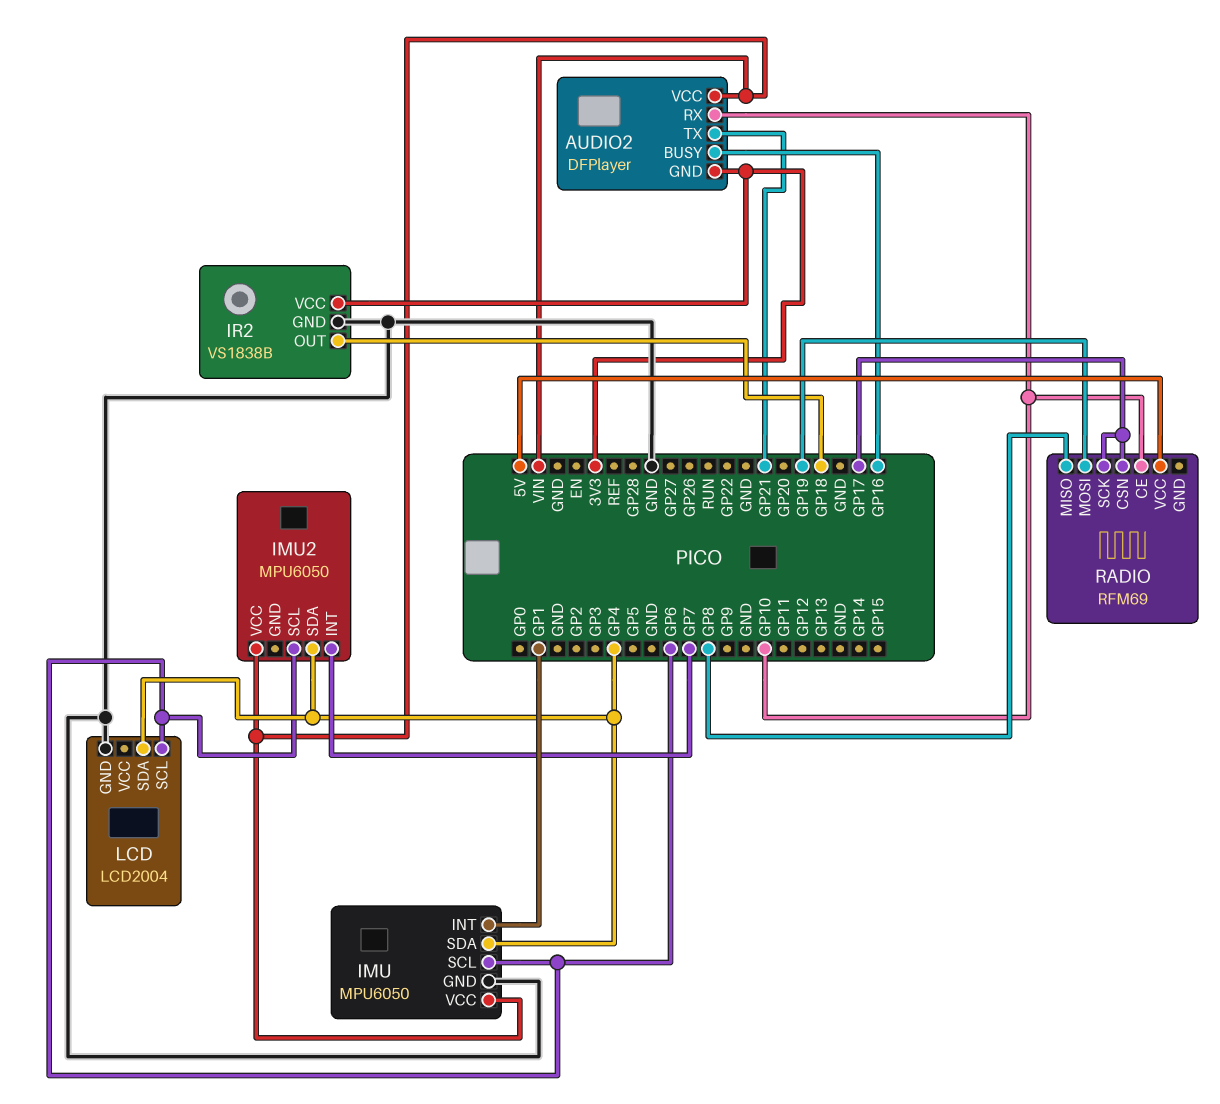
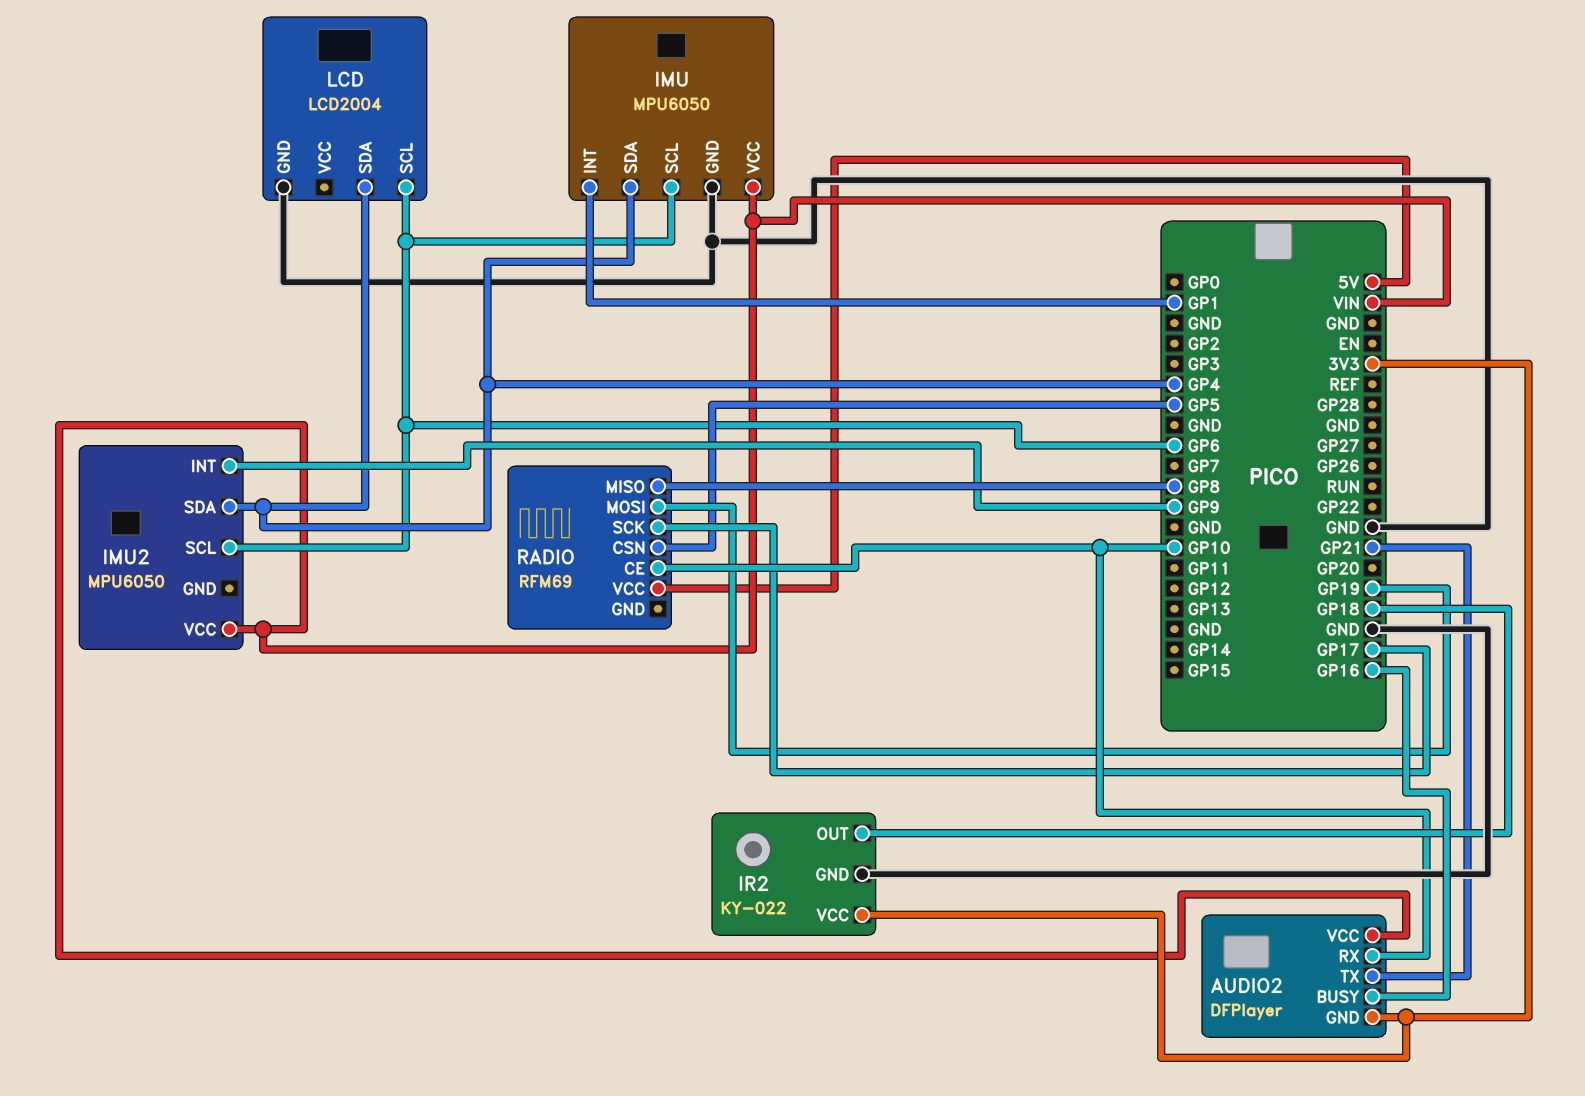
IMU2 pin INT: GP7 -> GP9
IR2: VS1838B -> KY-022
RADIO pin CSN: GP17 -> GP5

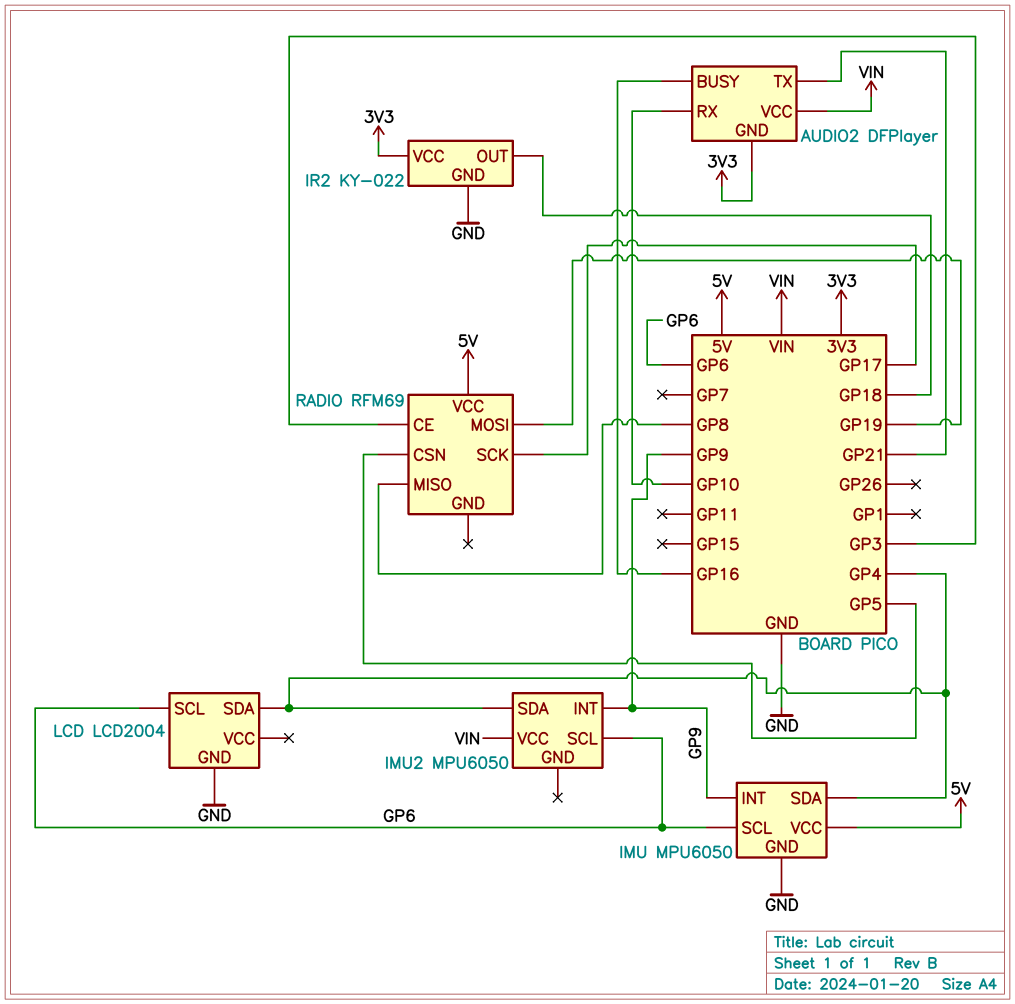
IMU pin INT: GP1 -> GP9
IMU pin VCC: VIN -> 5V
RADIO pin CE: GP10 -> GP3

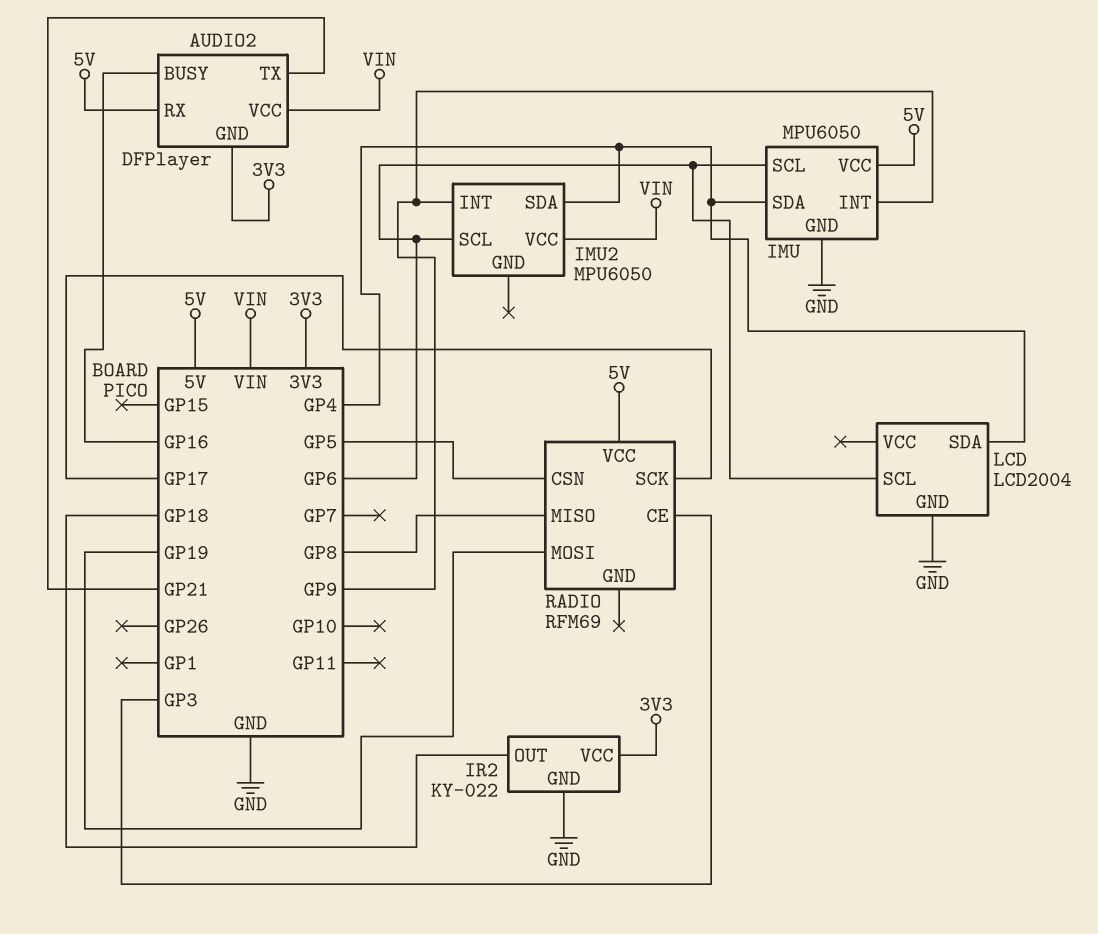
AUDIO2 pin RX: GP10 -> 5V

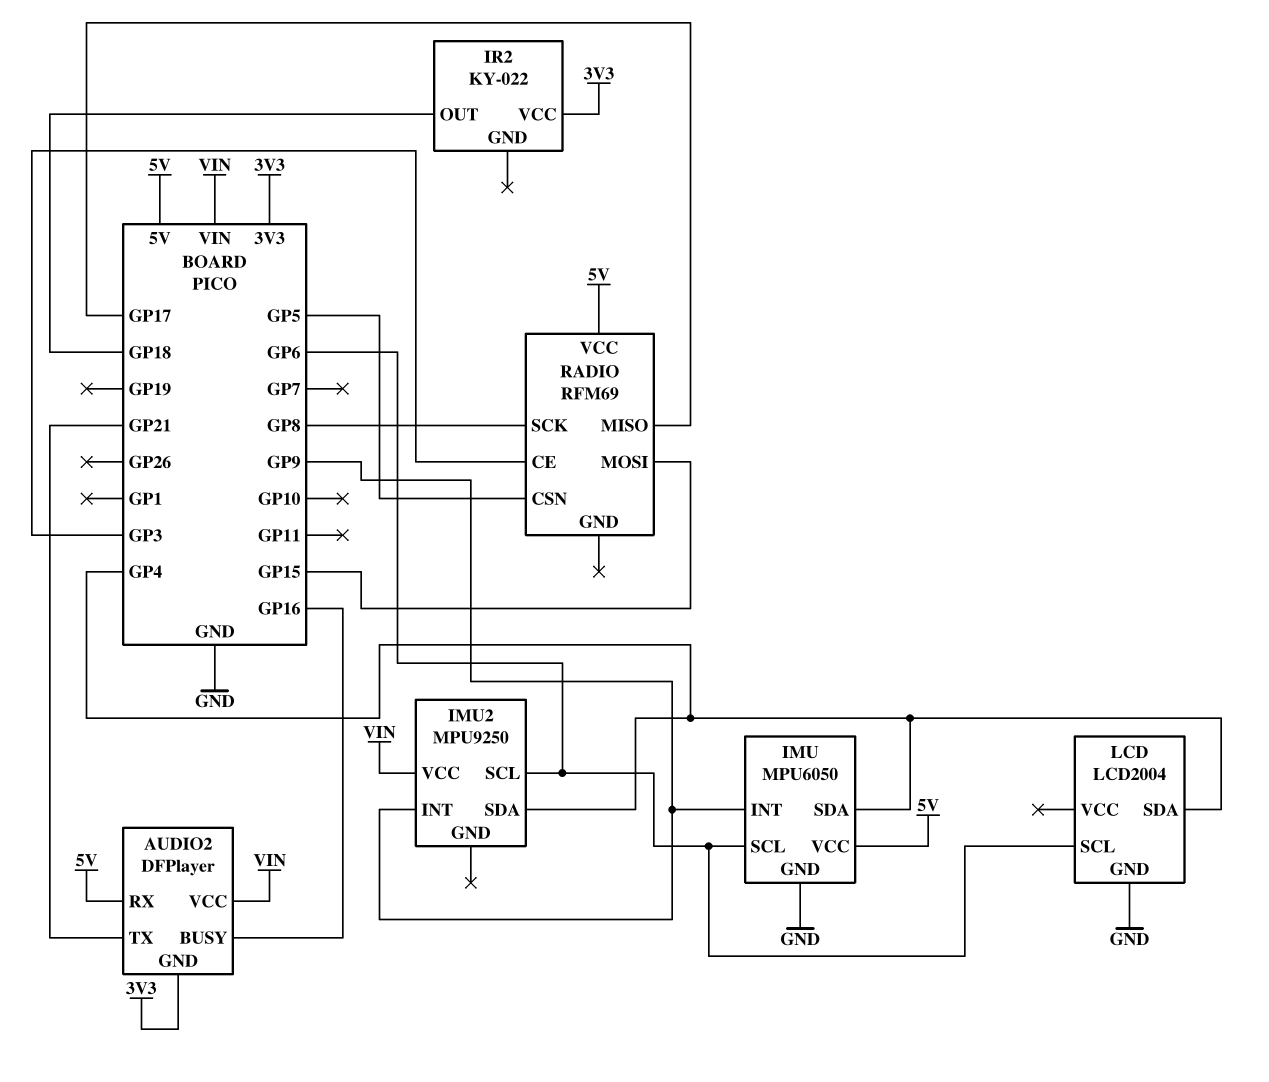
IMU2: MPU6050 -> MPU9250
IR2 pin GND: GND -> none
RADIO pin MISO: GP8 -> GP17
RADIO pin MOSI: GP19 -> GP15
RADIO pin SCK: GP17 -> GP8

